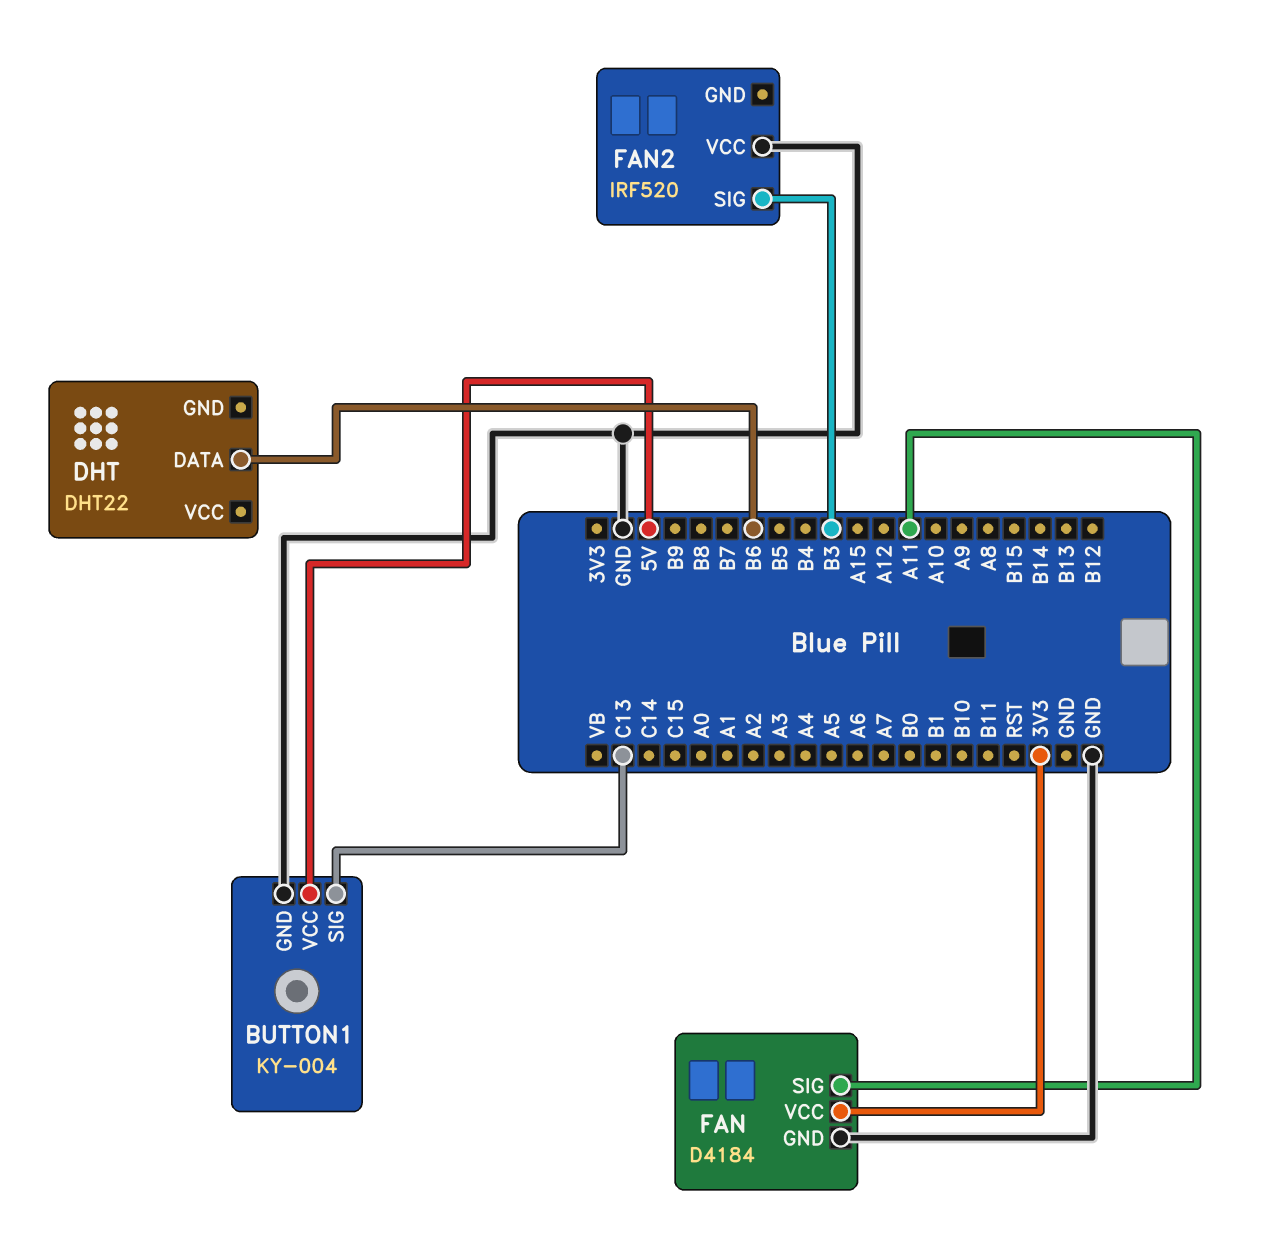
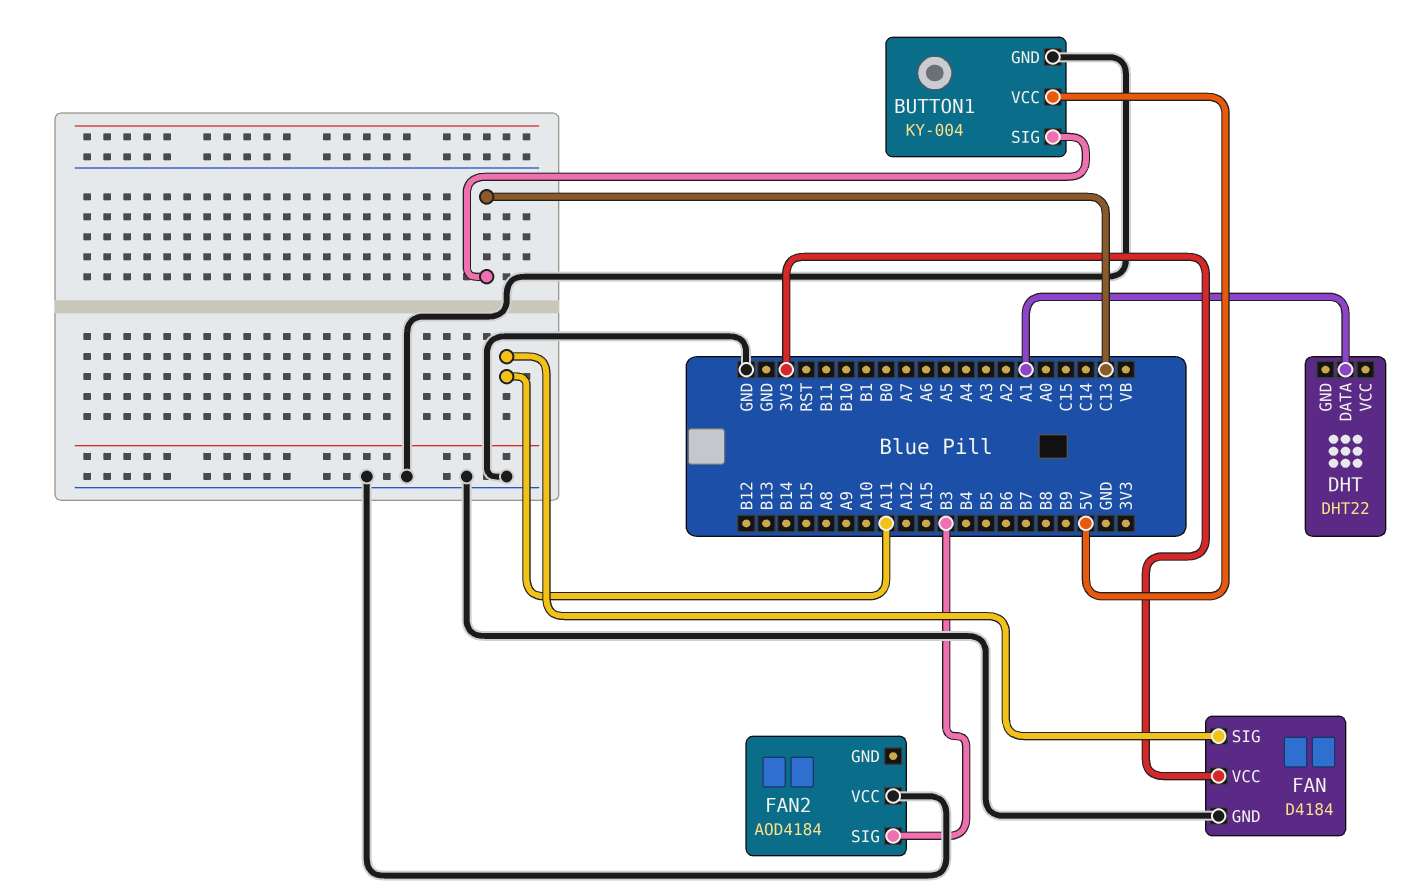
DHT pin DATA: B6 -> A1
FAN2: IRF520 -> AOD4184

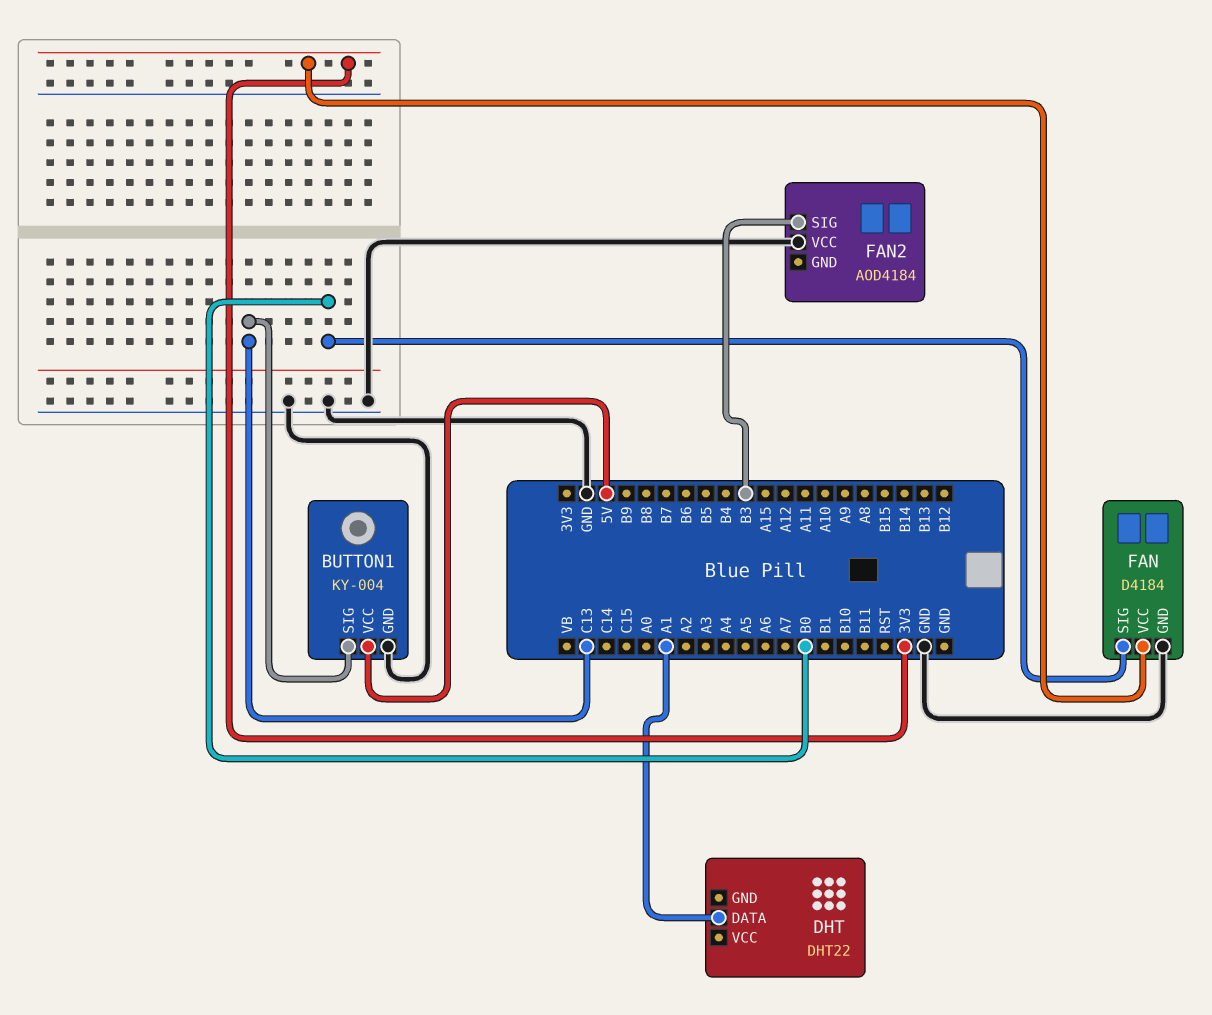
FAN pin SIG: A11 -> B0

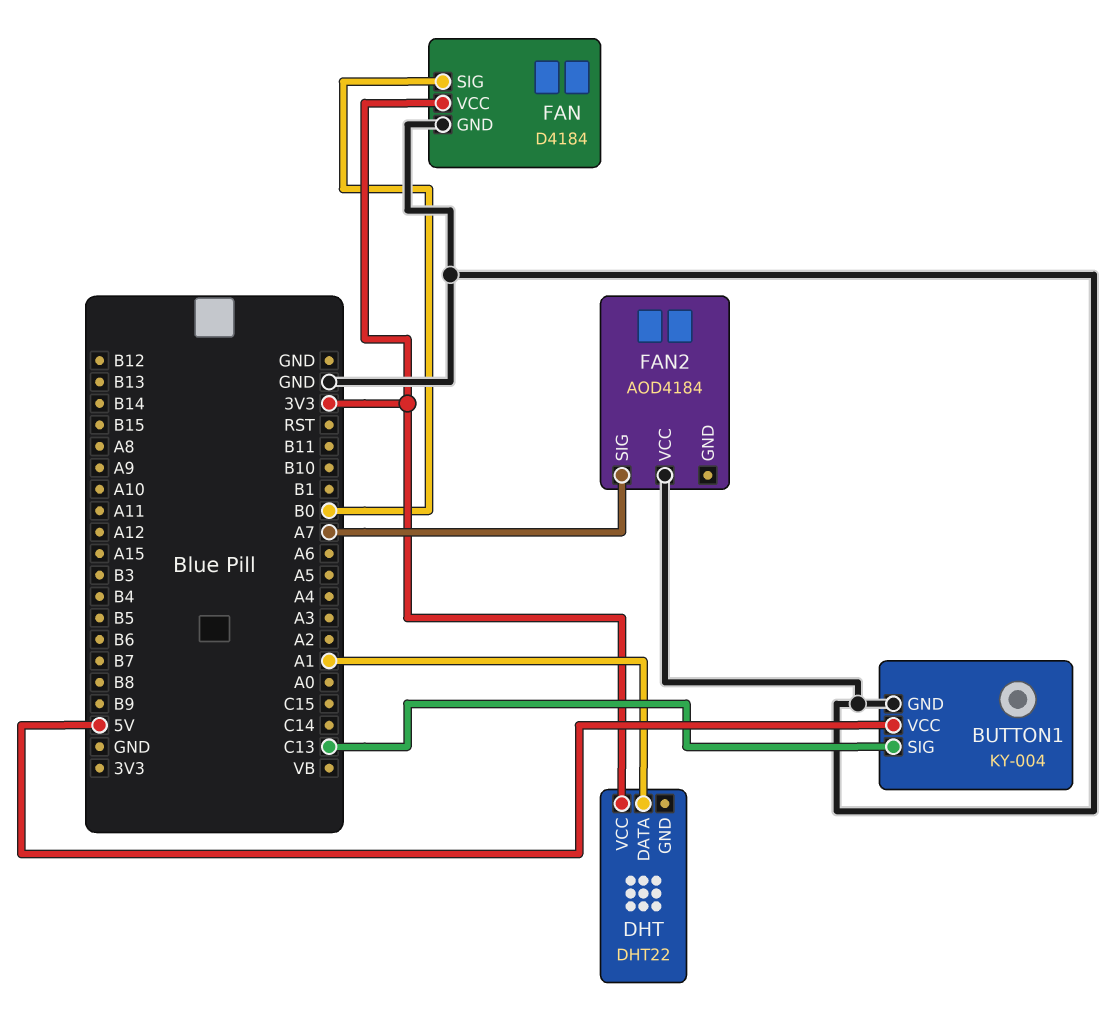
DHT pin VCC: none -> 3V3
FAN2 pin SIG: B3 -> A7

